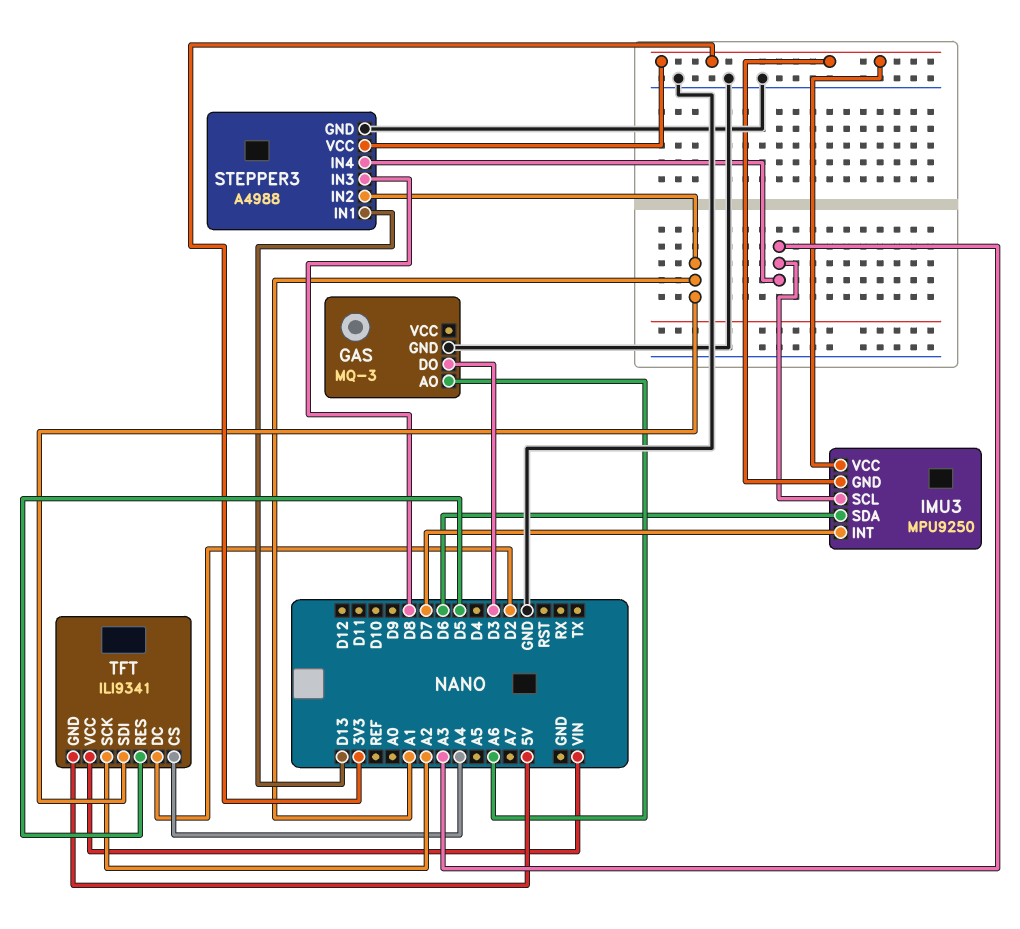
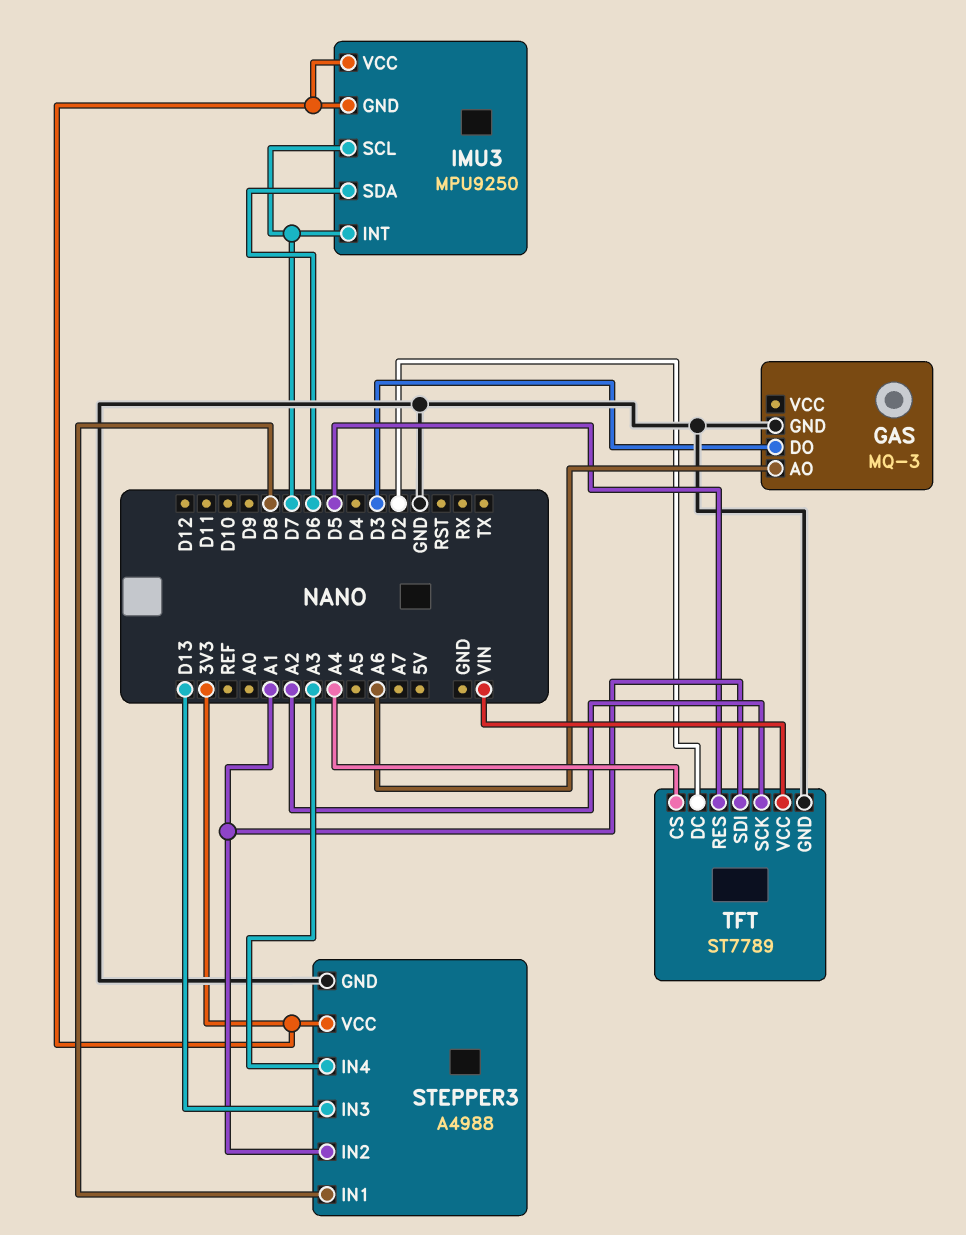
IMU3 pin SCL: A3 -> D7
STEPPER3 pin IN1: D13 -> D8
STEPPER3 pin IN3: D8 -> D13
TFT: ILI9341 -> ST7789
TFT pin GND: 5V -> GND

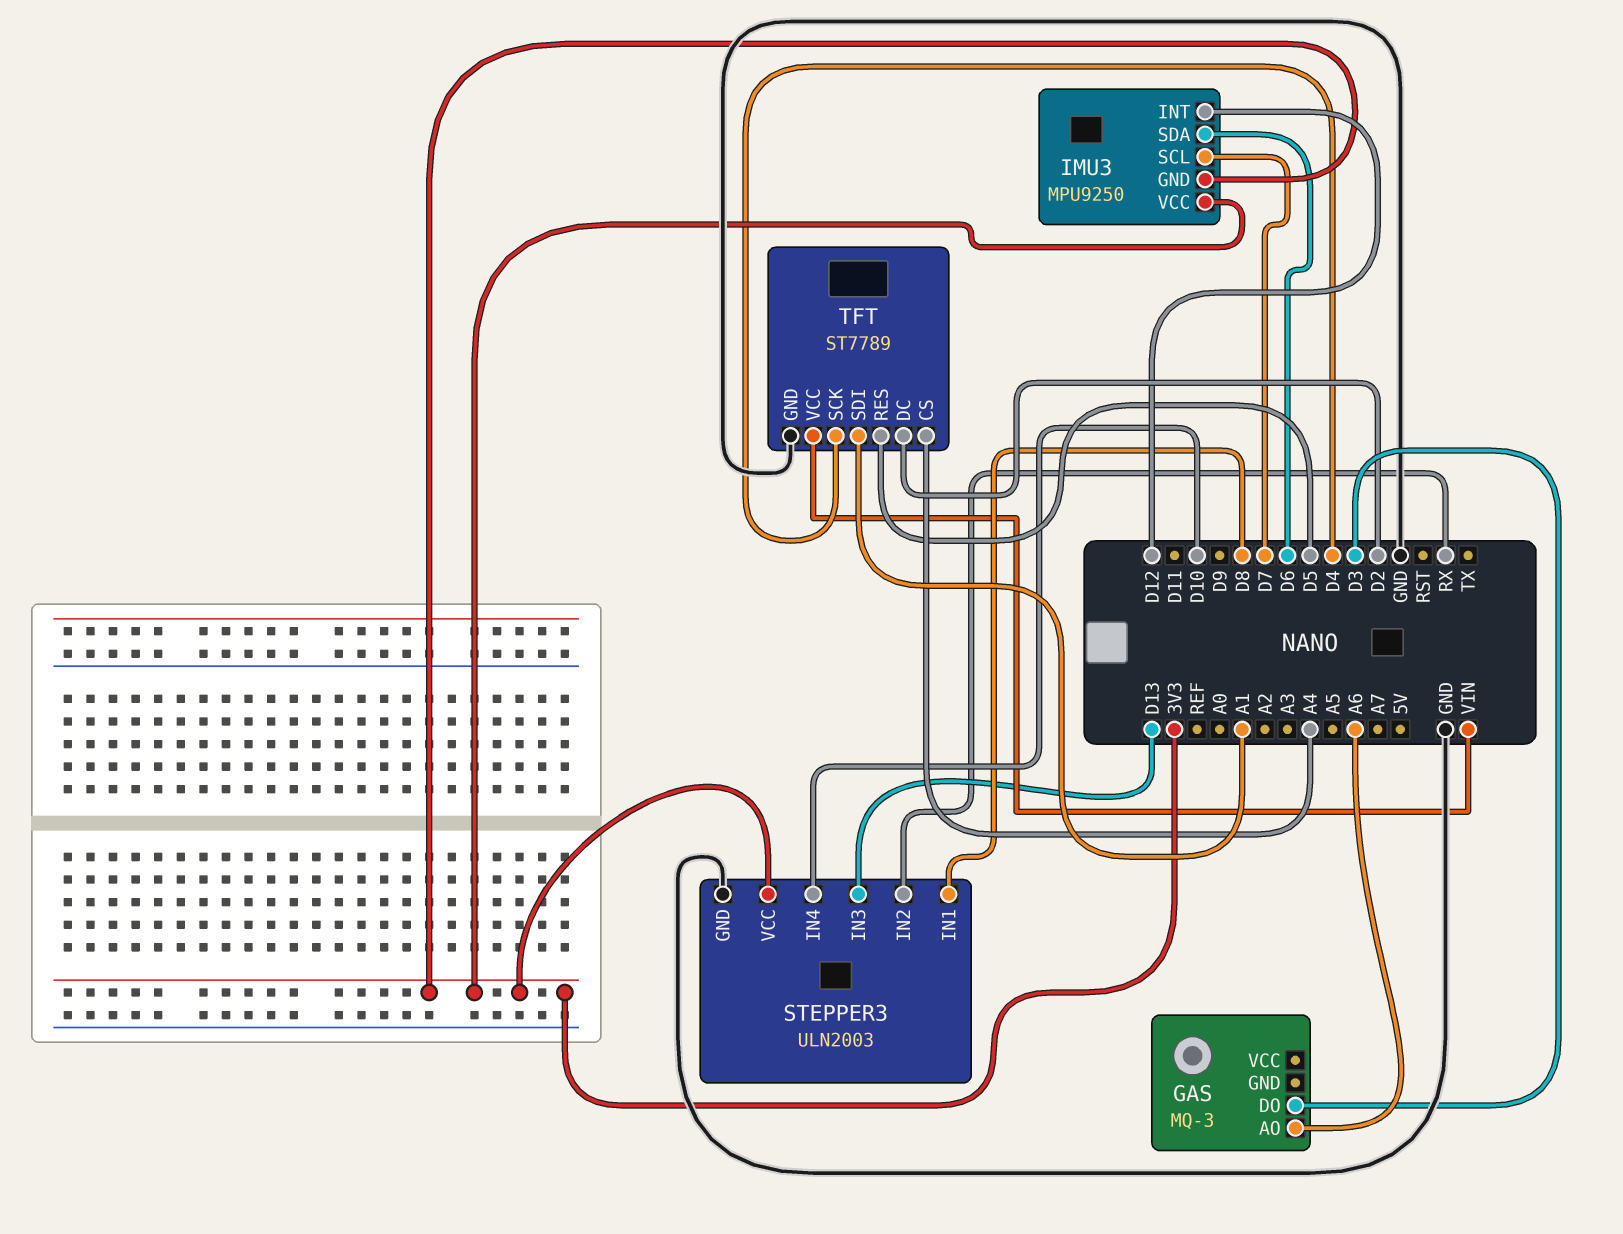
GAS pin GND: GND -> none
IMU3 pin INT: D7 -> D12
STEPPER3: A4988 -> ULN2003
STEPPER3 pin IN2: A1 -> RX
STEPPER3 pin IN4: A3 -> D10
TFT pin SCK: A2 -> D4

